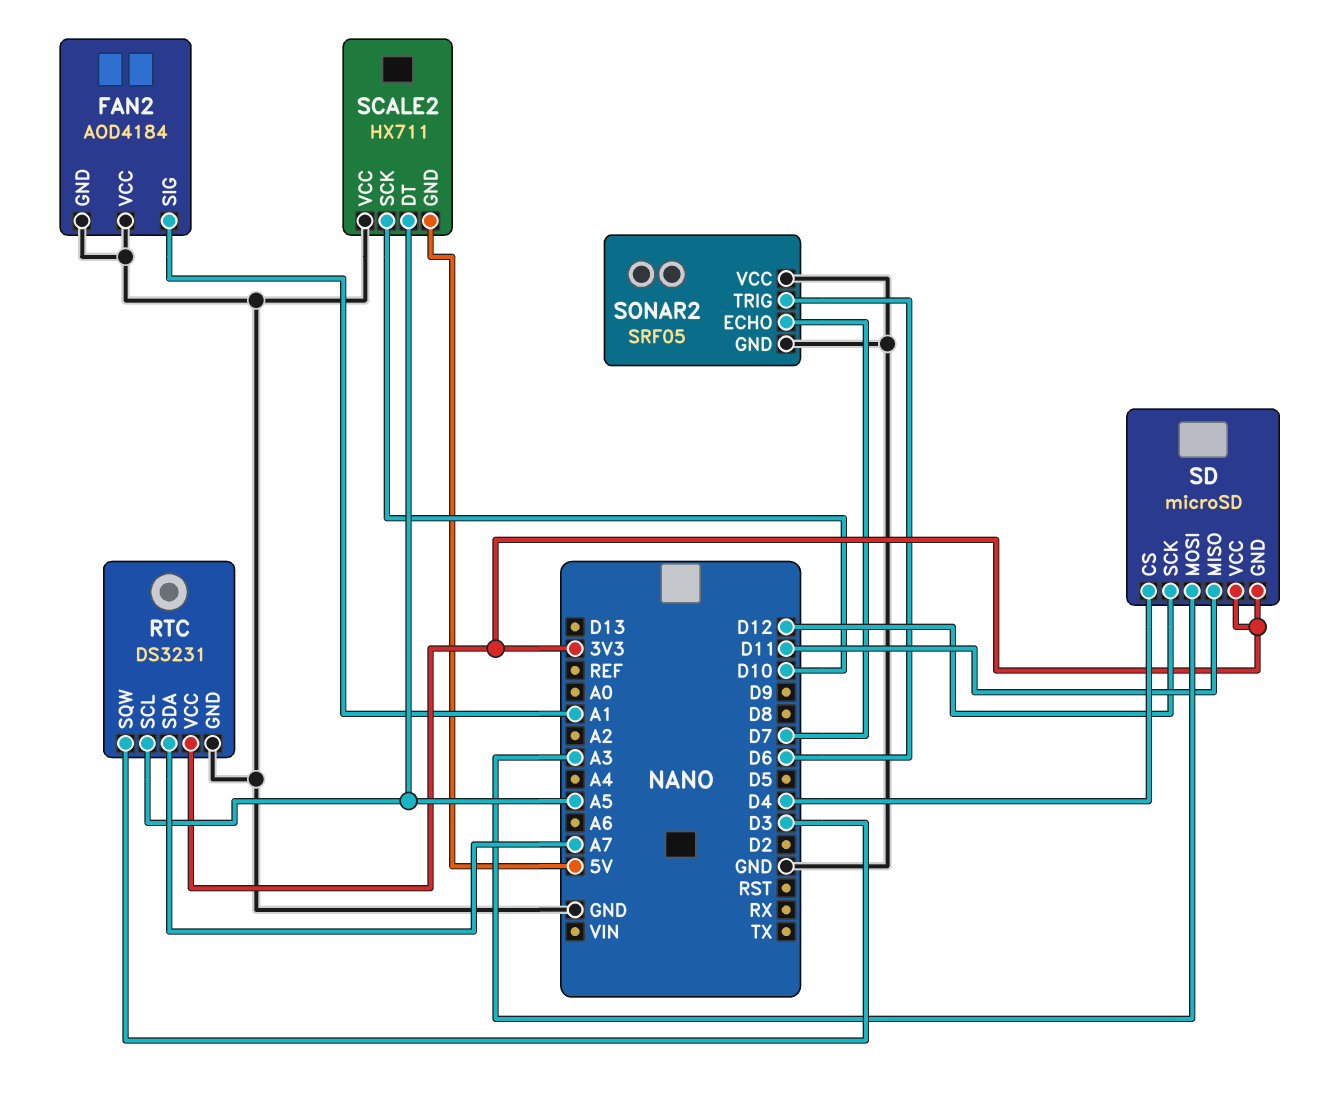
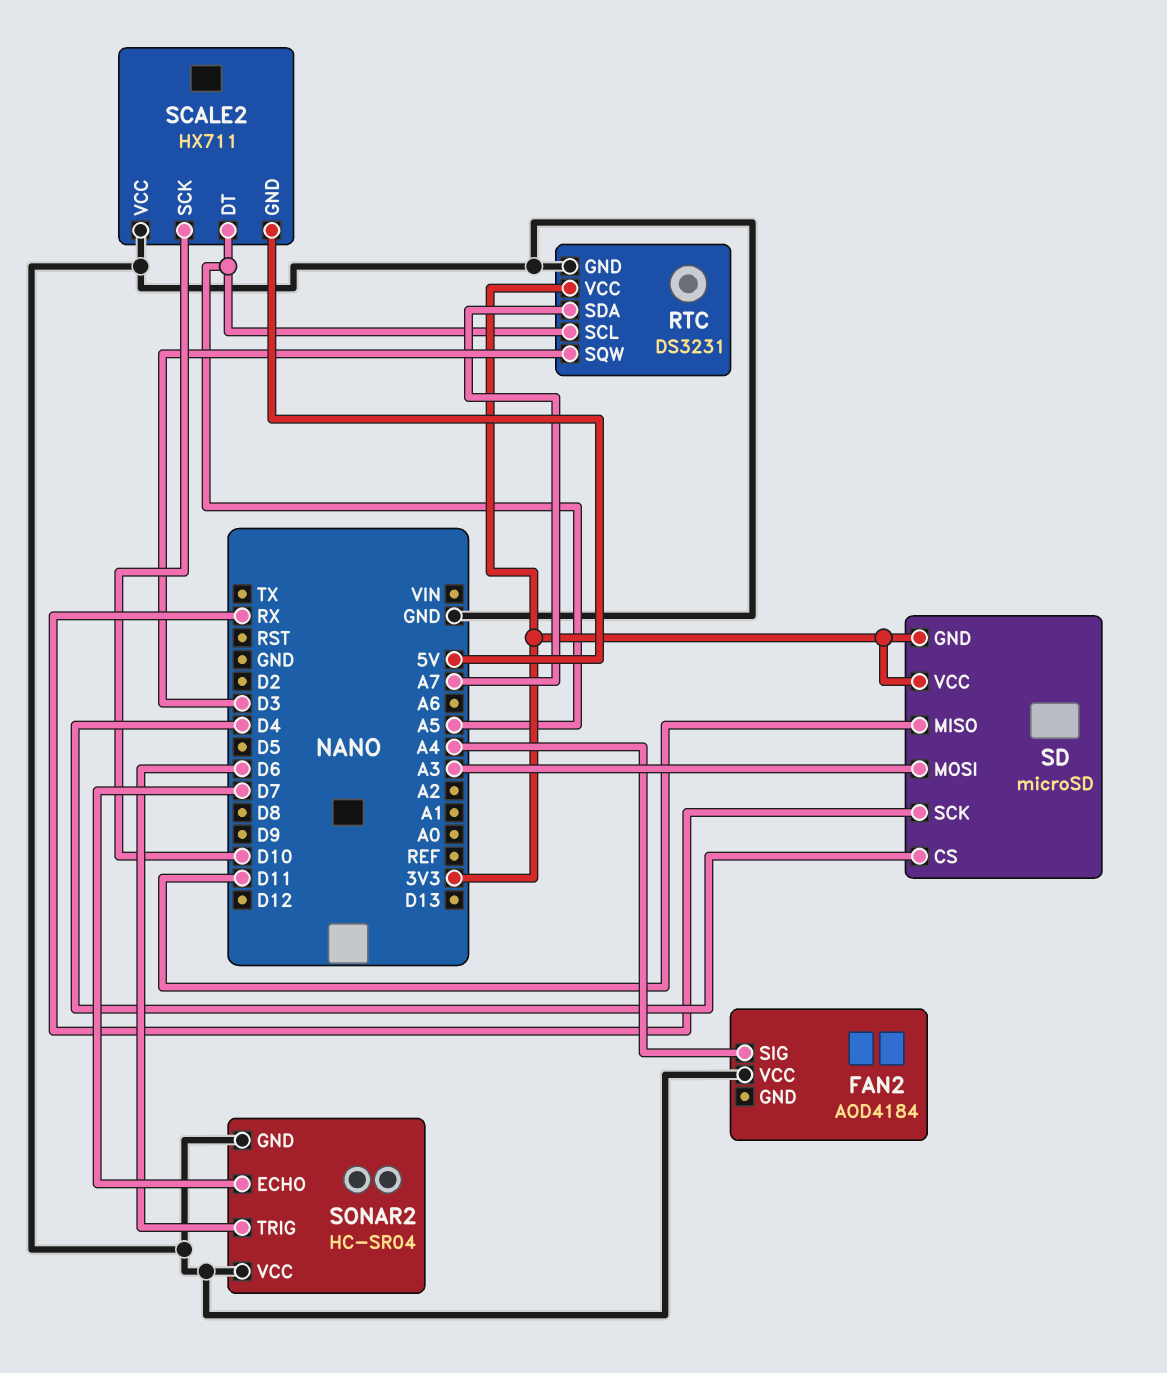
FAN2 pin GND: GND -> none
FAN2 pin SIG: A1 -> A4
SD pin SCK: D12 -> RX
SONAR2: SRF05 -> HC-SR04

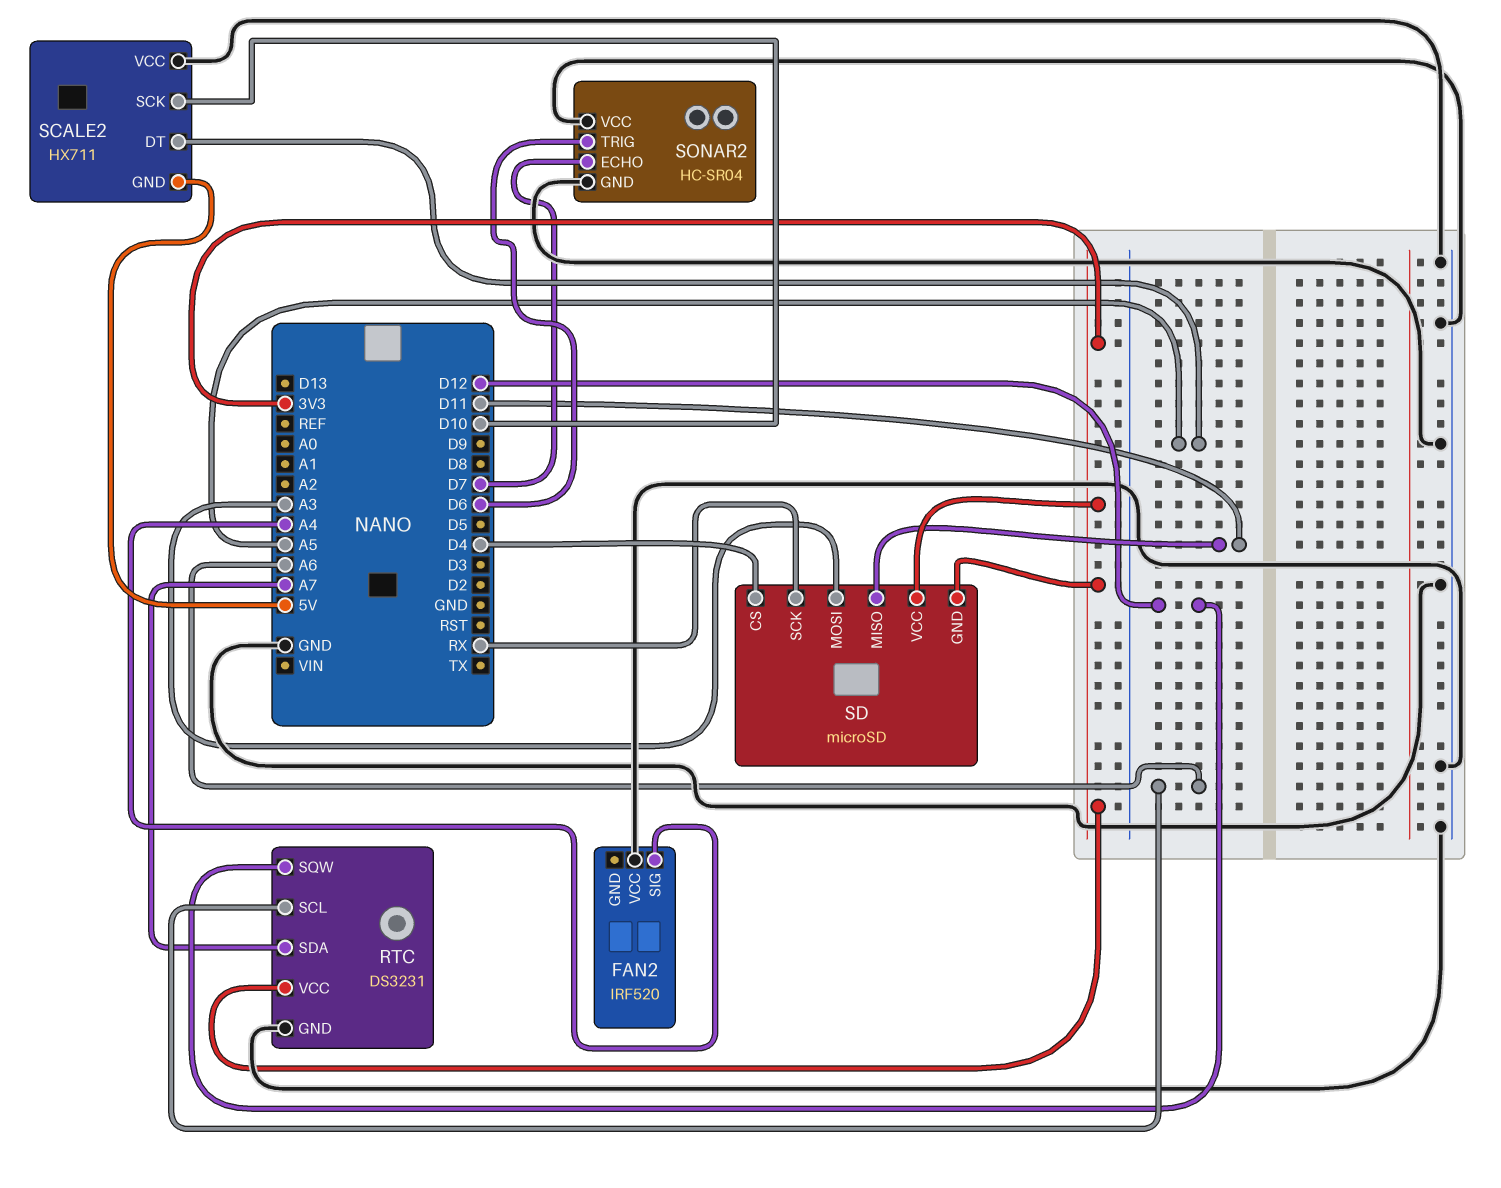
FAN2: AOD4184 -> IRF520
RTC pin SCL: A5 -> A6
RTC pin SQW: D3 -> D12

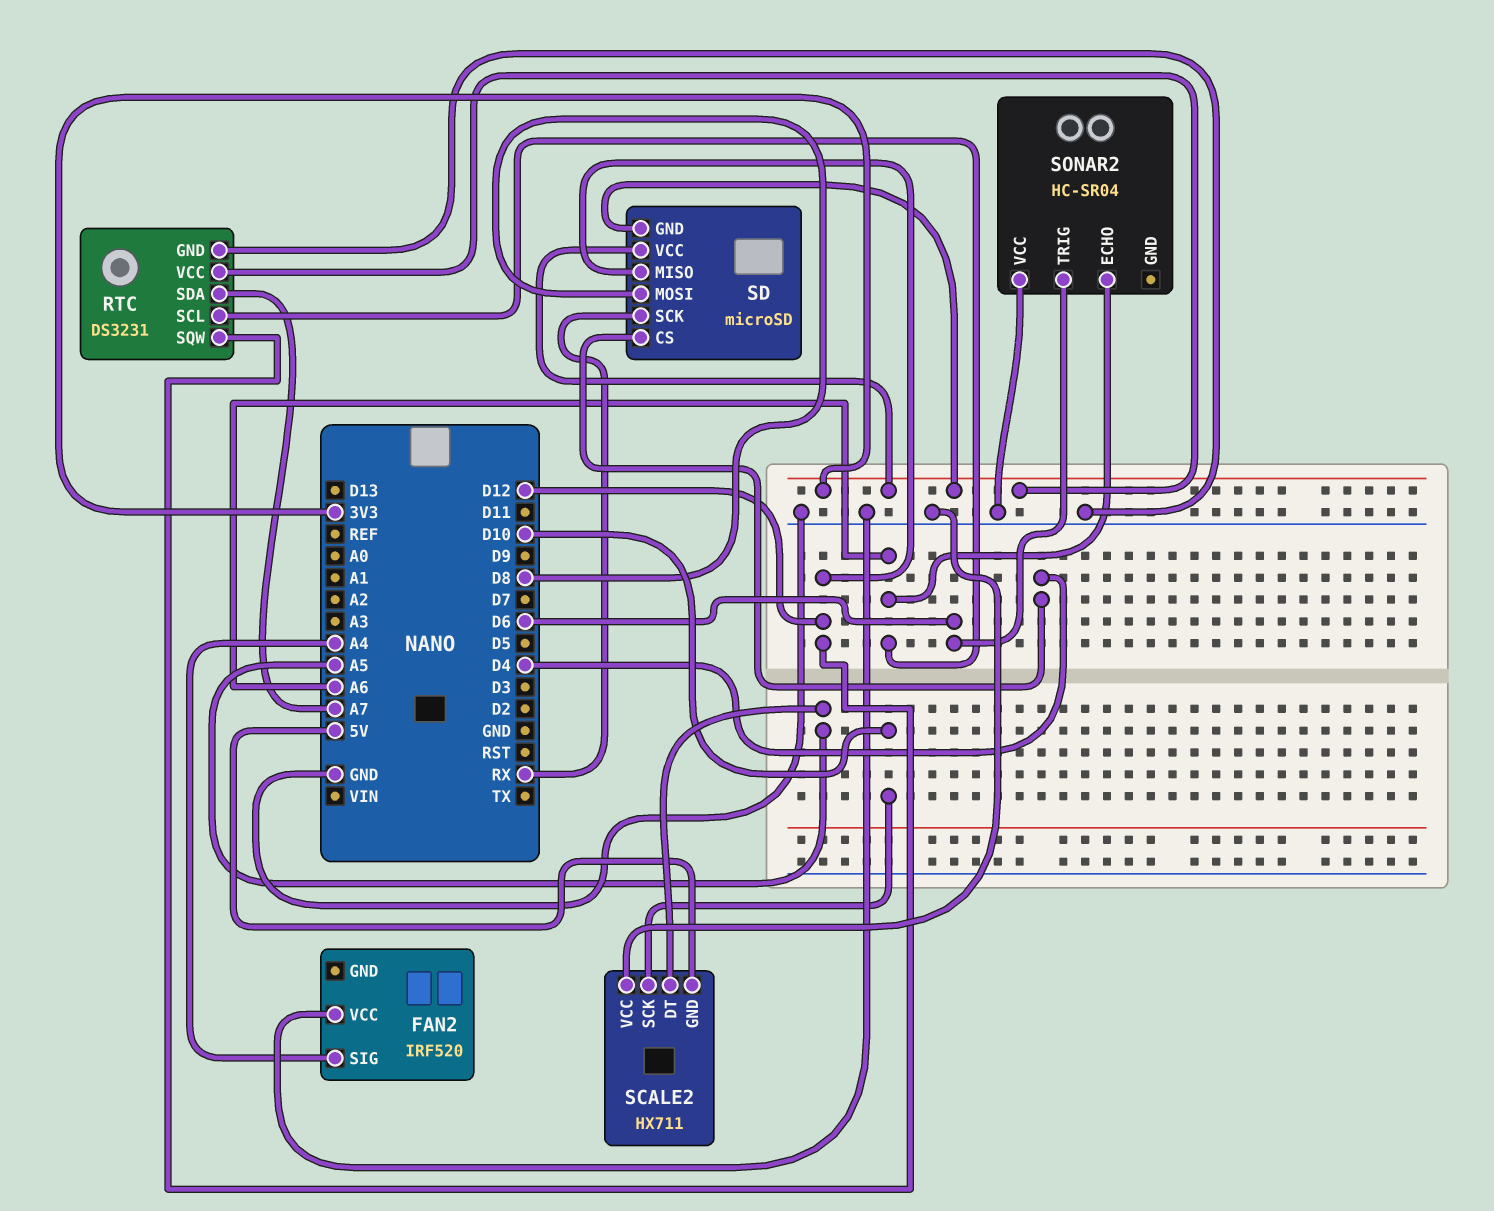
SD pin MISO: D11 -> D12
SD pin MOSI: A3 -> D8
SONAR2 pin ECHO: D7 -> A6
SONAR2 pin GND: GND -> none

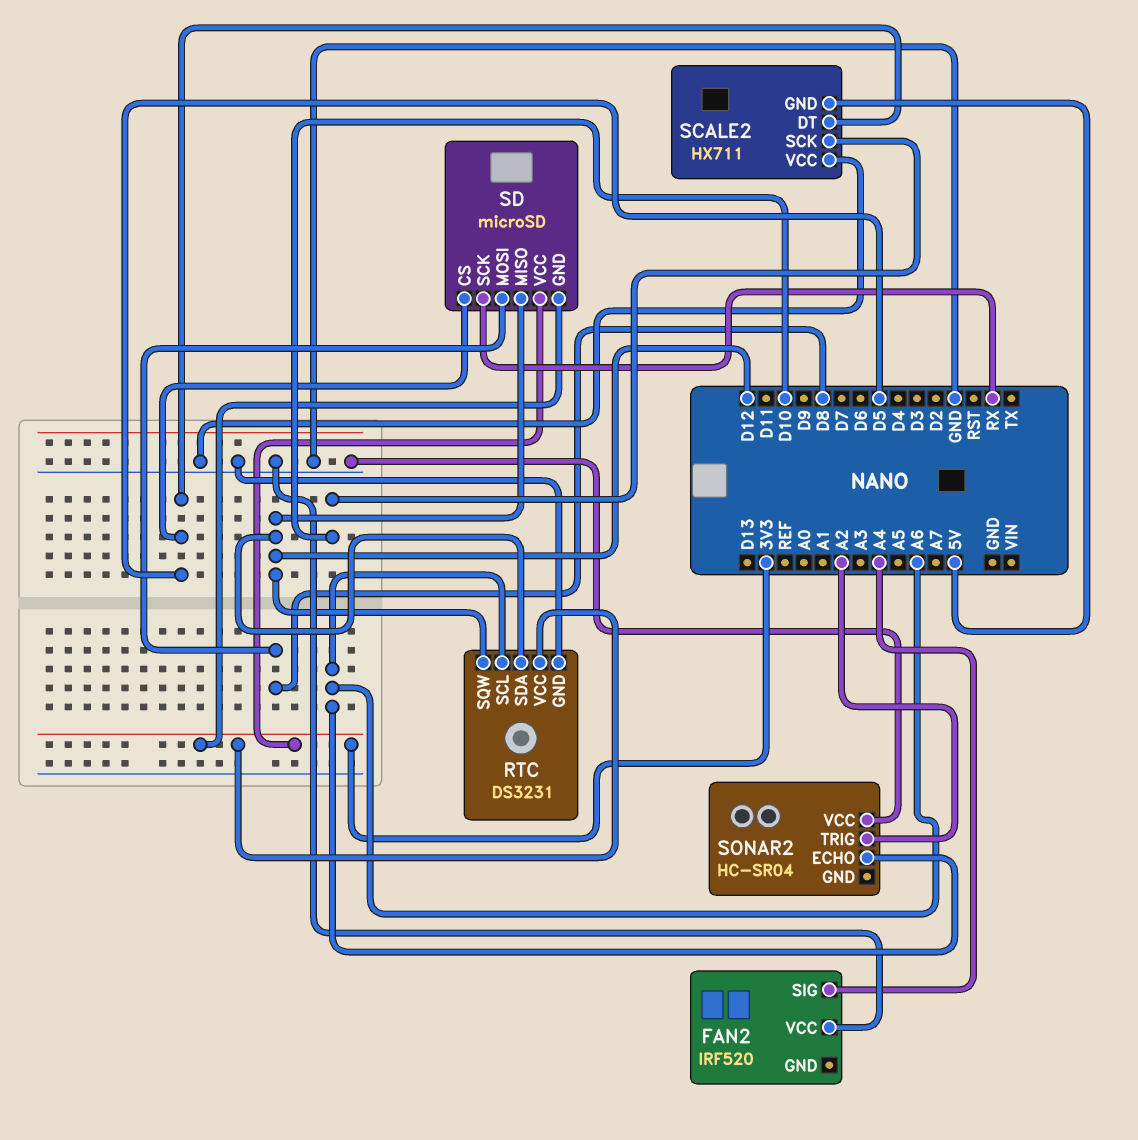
RTC pin SDA: A7 -> D12
SCALE2 pin DT: A5 -> D5
SD pin CS: D4 -> D5
SONAR2 pin TRIG: D6 -> A2

